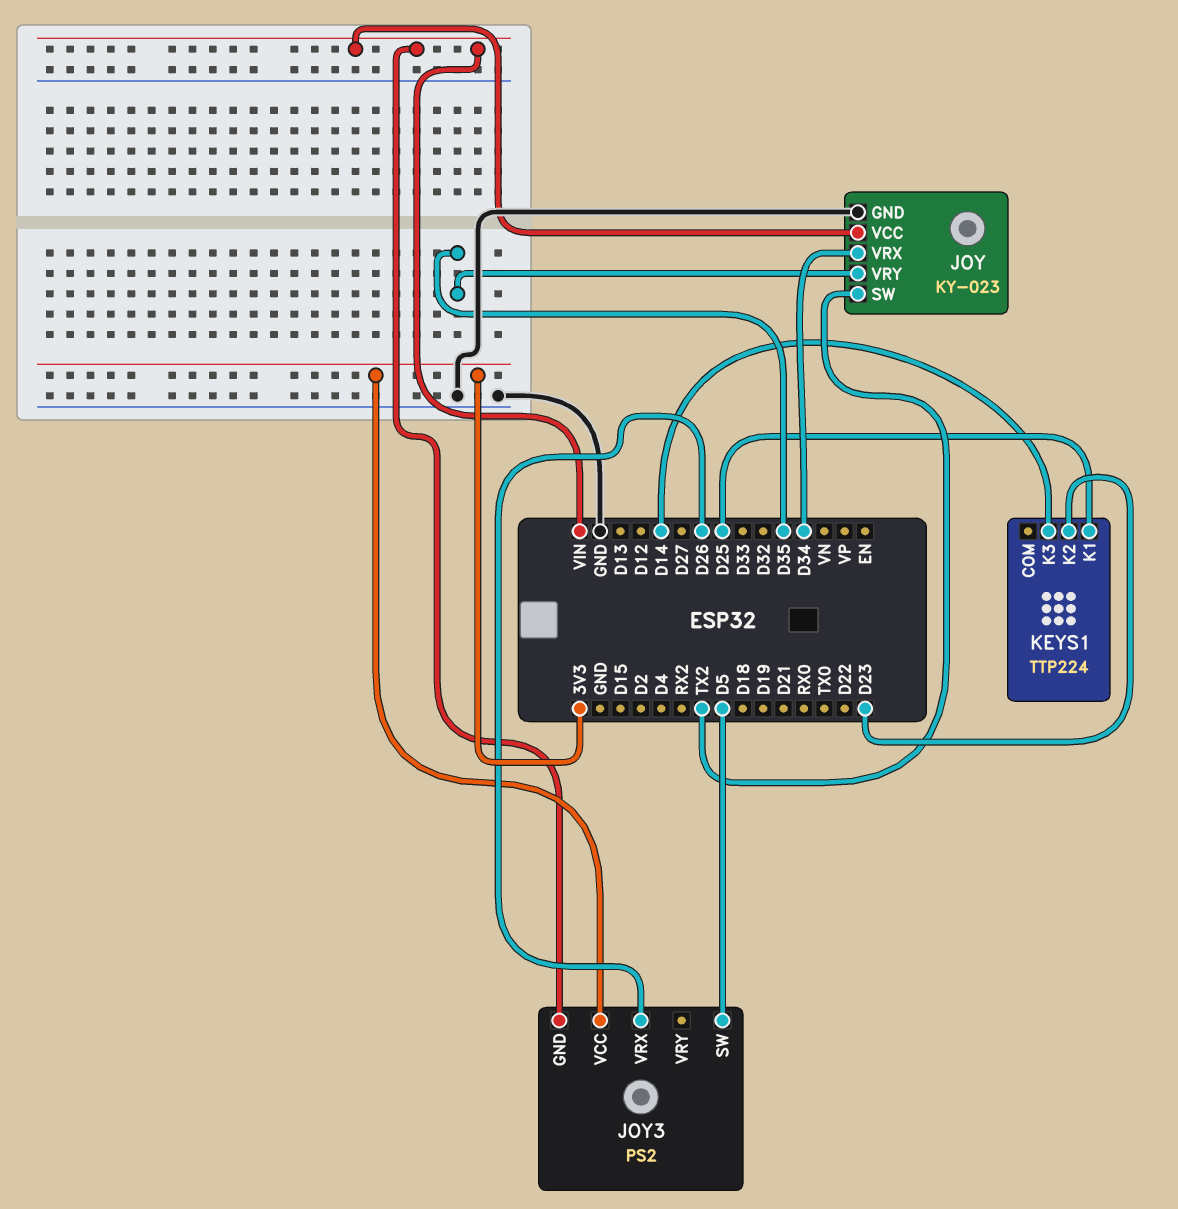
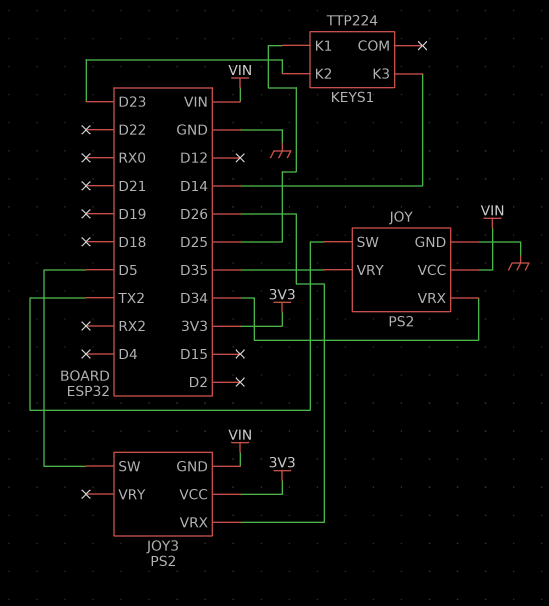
JOY: KY-023 -> PS2

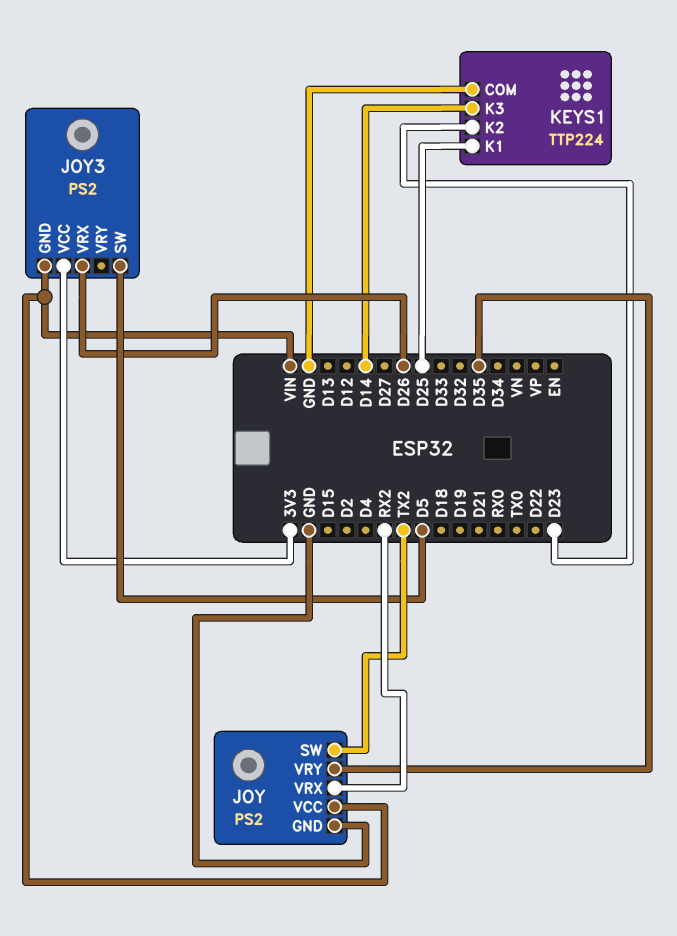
JOY pin VRX: D34 -> RX2
KEYS1 pin COM: none -> GND

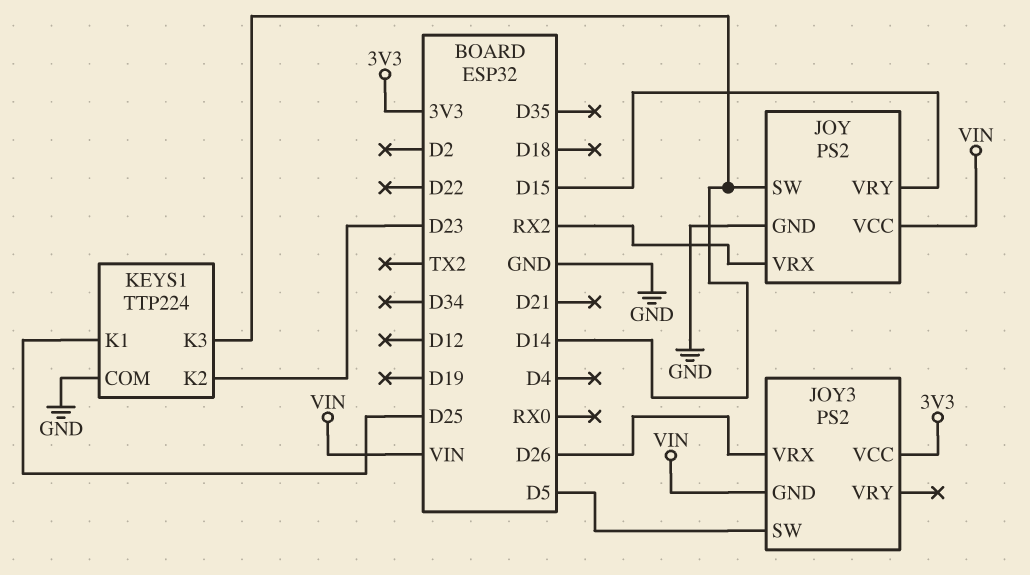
JOY pin SW: TX2 -> D14
JOY pin VRY: D35 -> D15

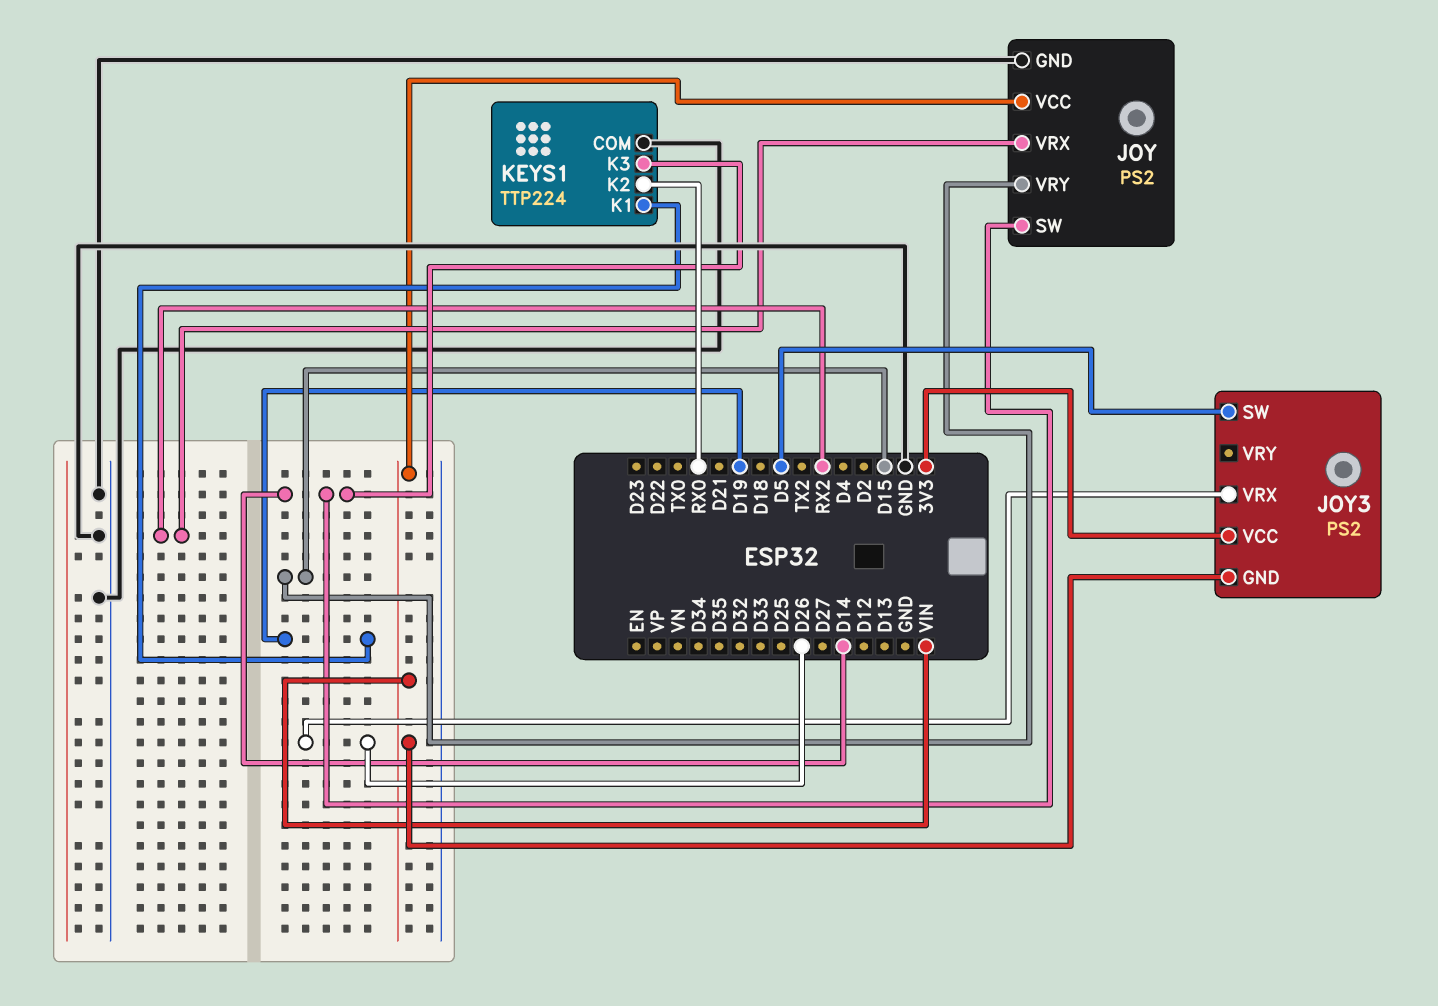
KEYS1 pin K1: D25 -> D19
KEYS1 pin K2: D23 -> RX0

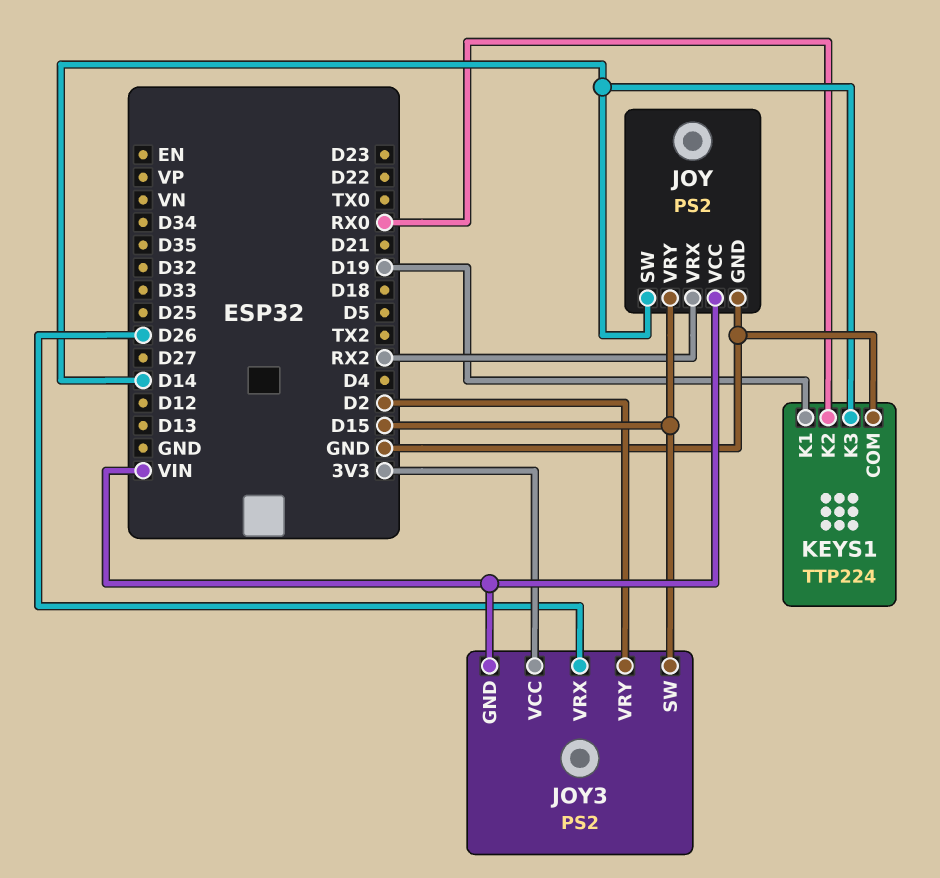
JOY3 pin SW: D5 -> D15
JOY3 pin VRY: none -> D2

